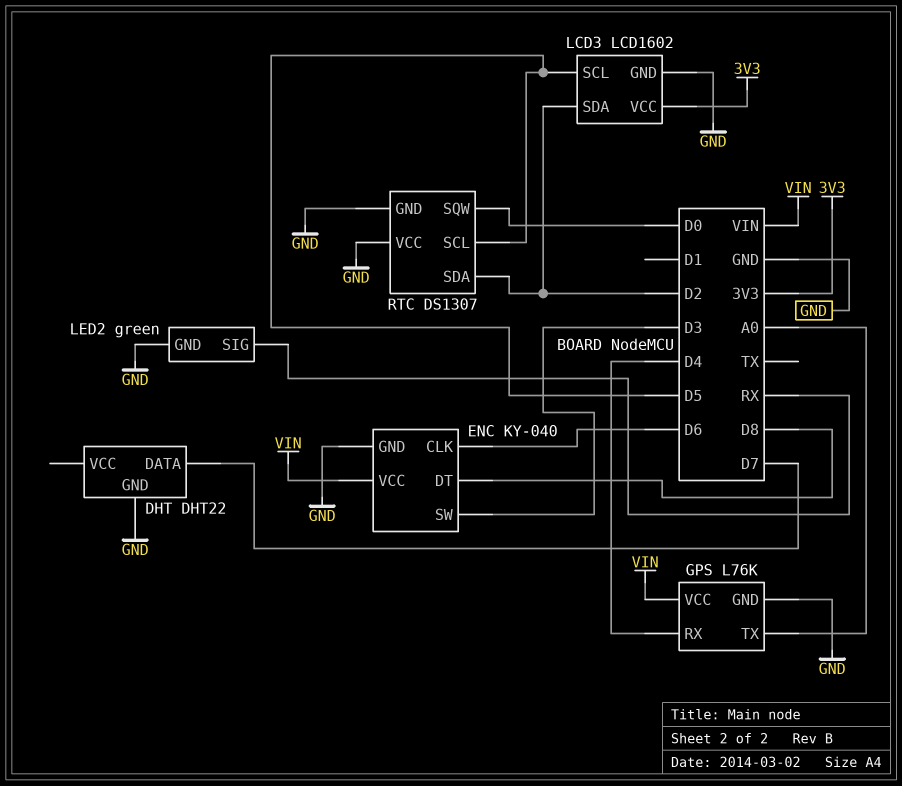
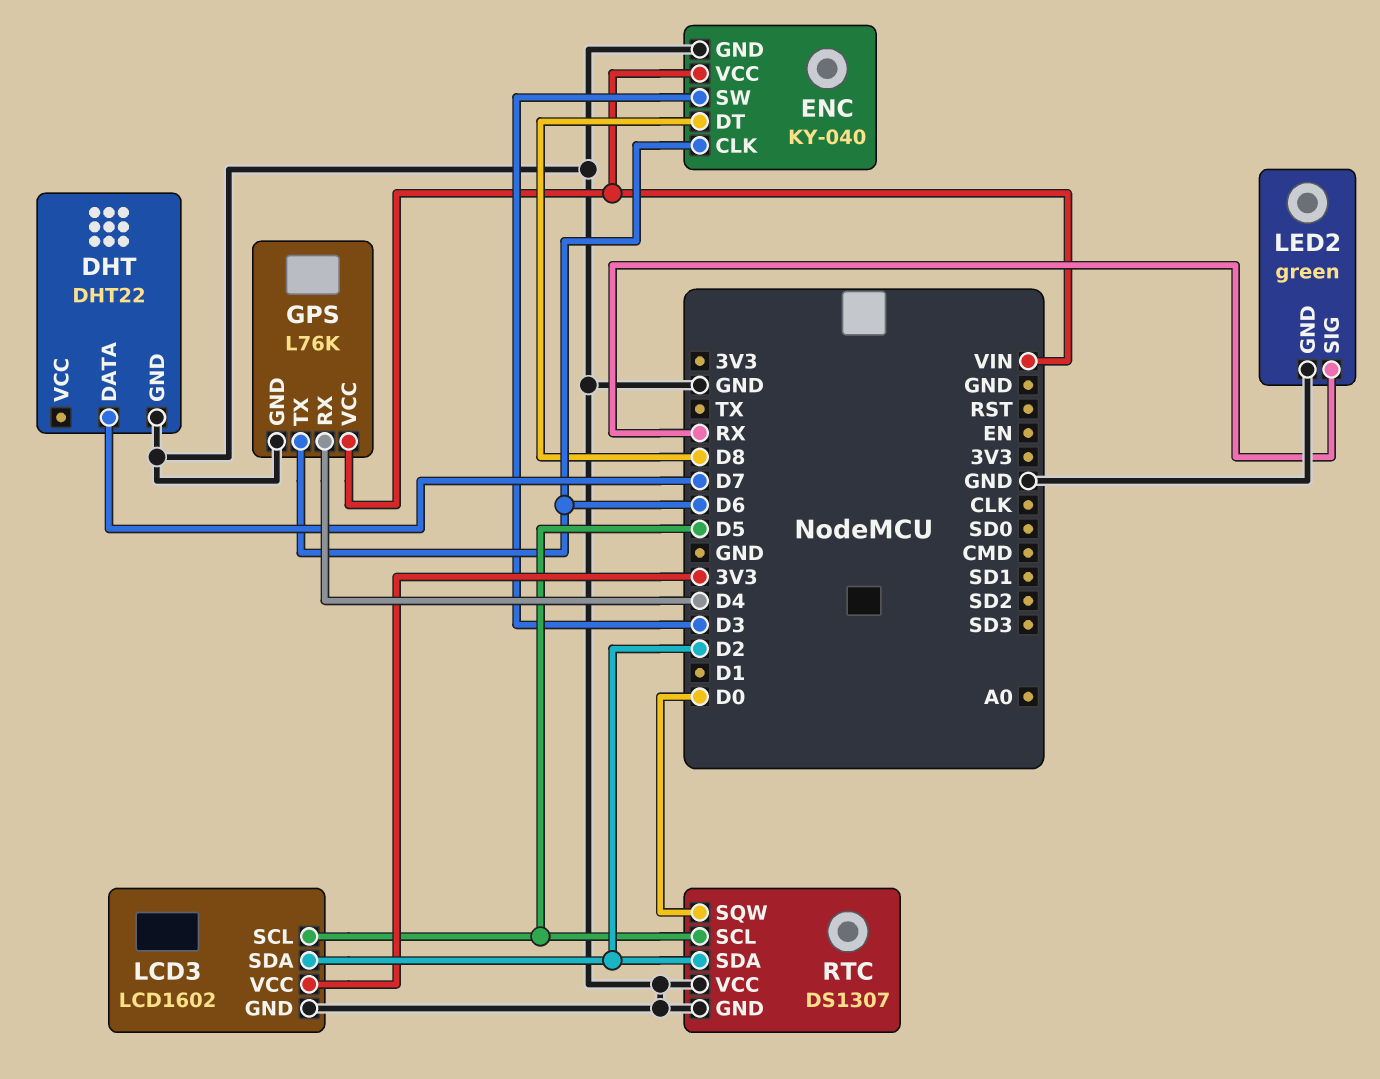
GPS pin TX: A0 -> D6

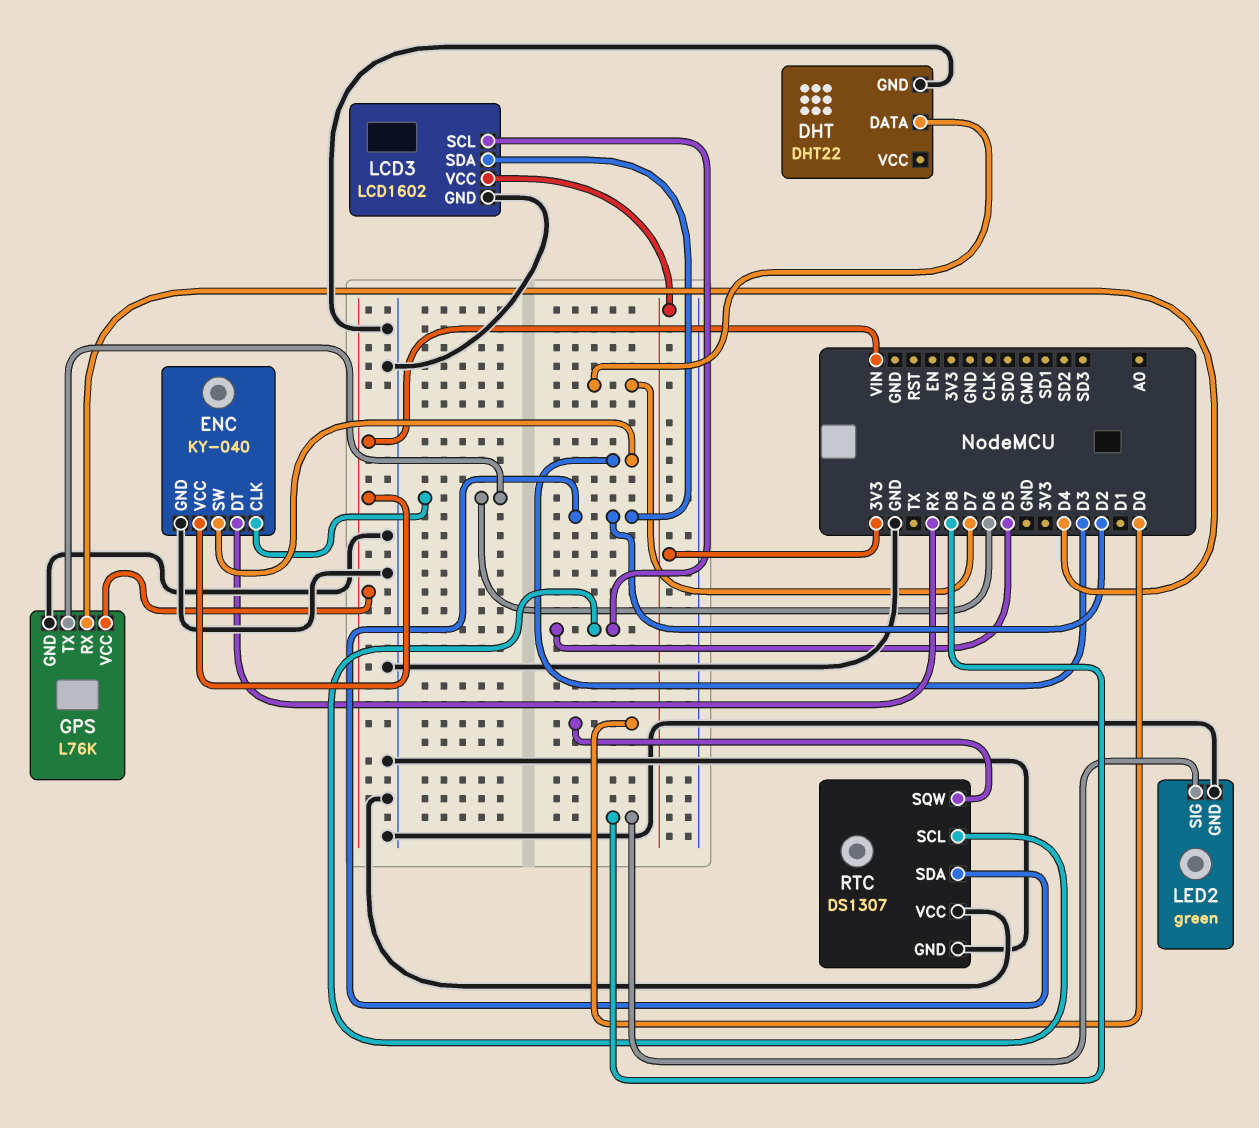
ENC pin DT: D8 -> RX
LED2 pin SIG: RX -> D8

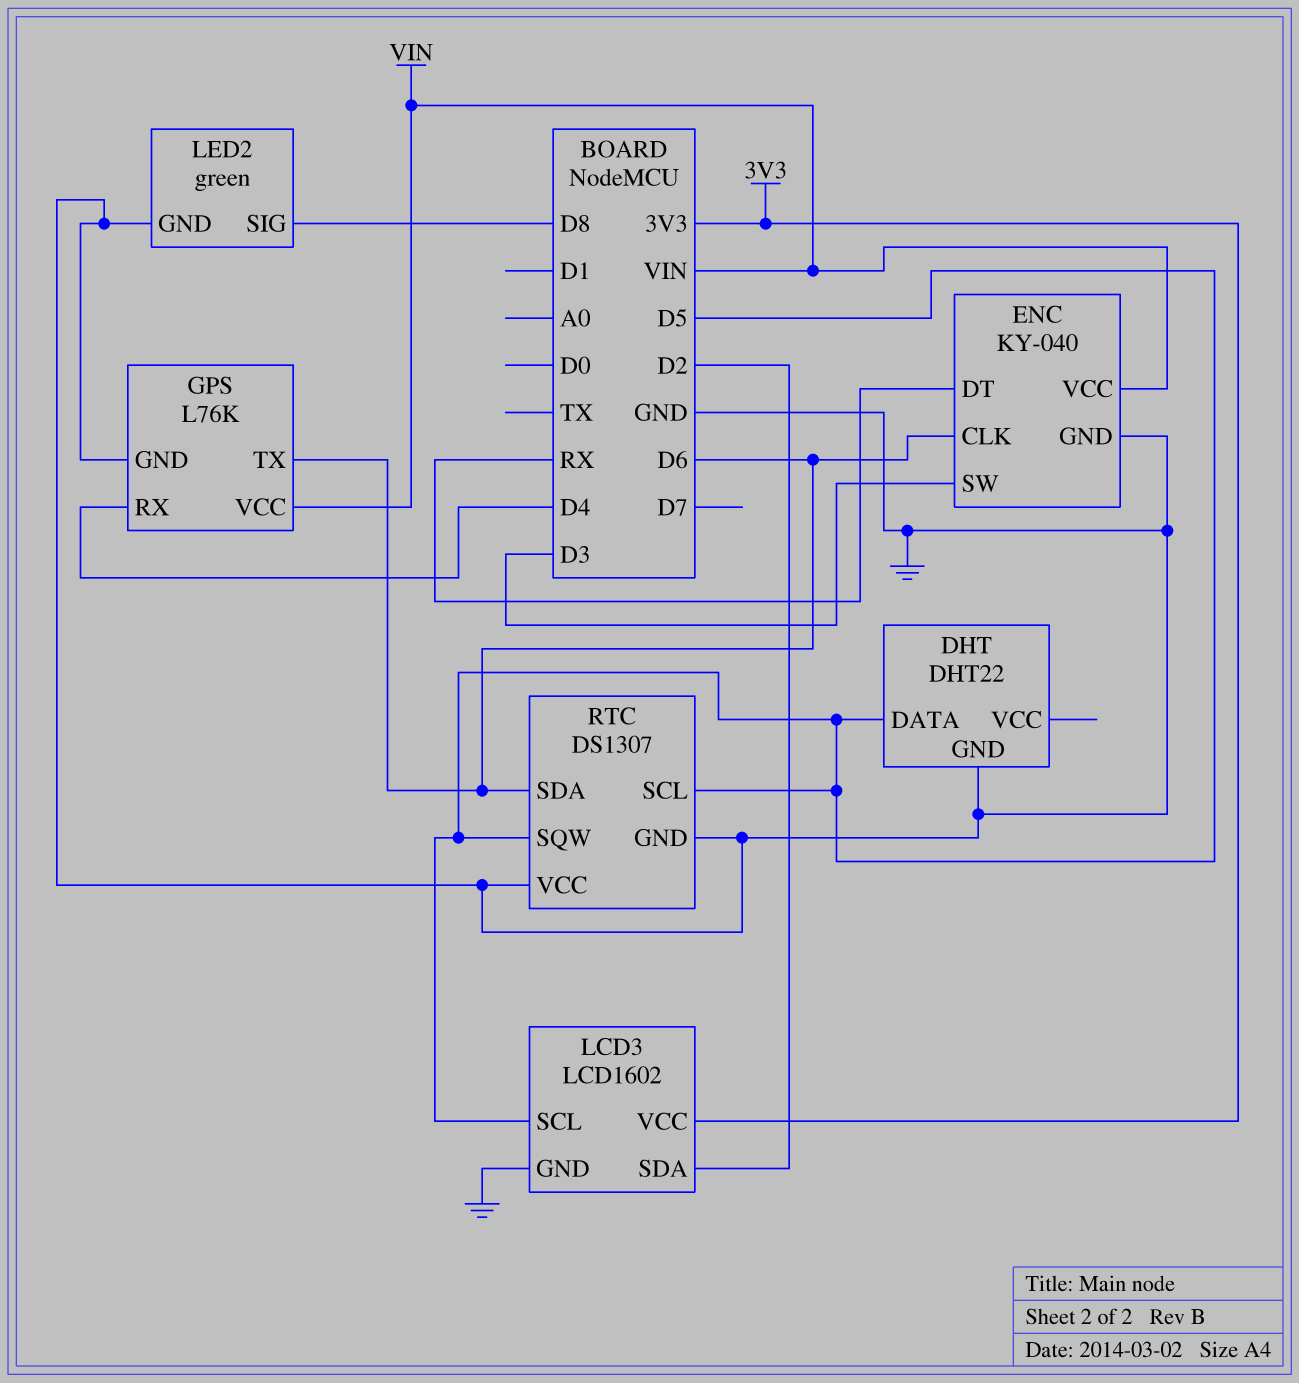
DHT pin DATA: D7 -> D5
RTC pin SDA: D2 -> D6
RTC pin SQW: D0 -> D5

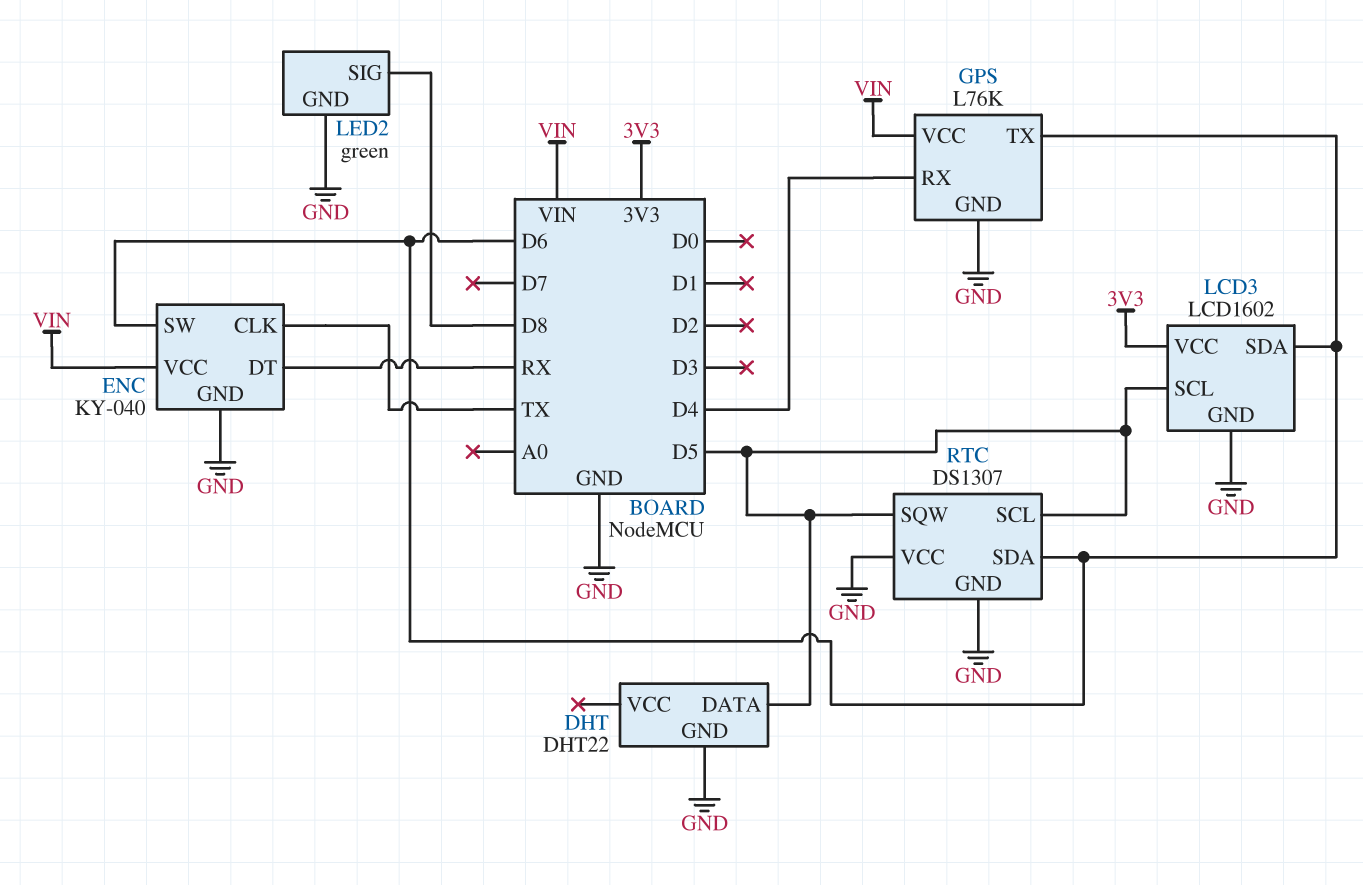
ENC pin CLK: D6 -> TX
ENC pin SW: D3 -> D6
LCD3 pin SDA: D2 -> D6

